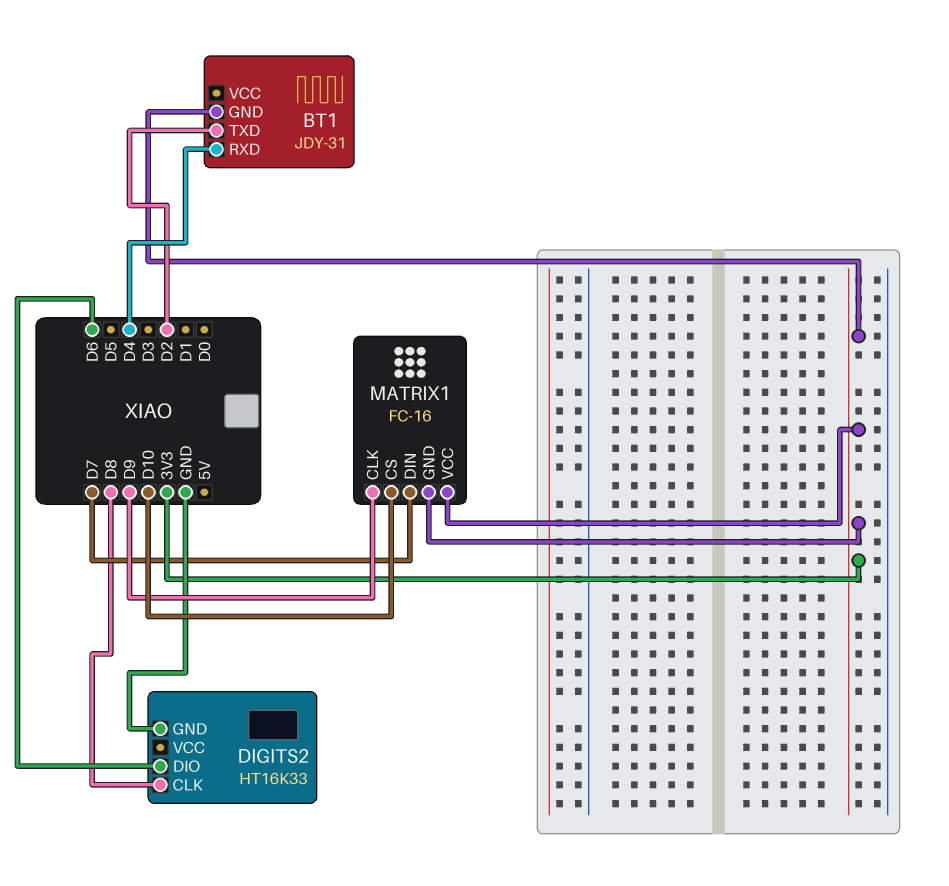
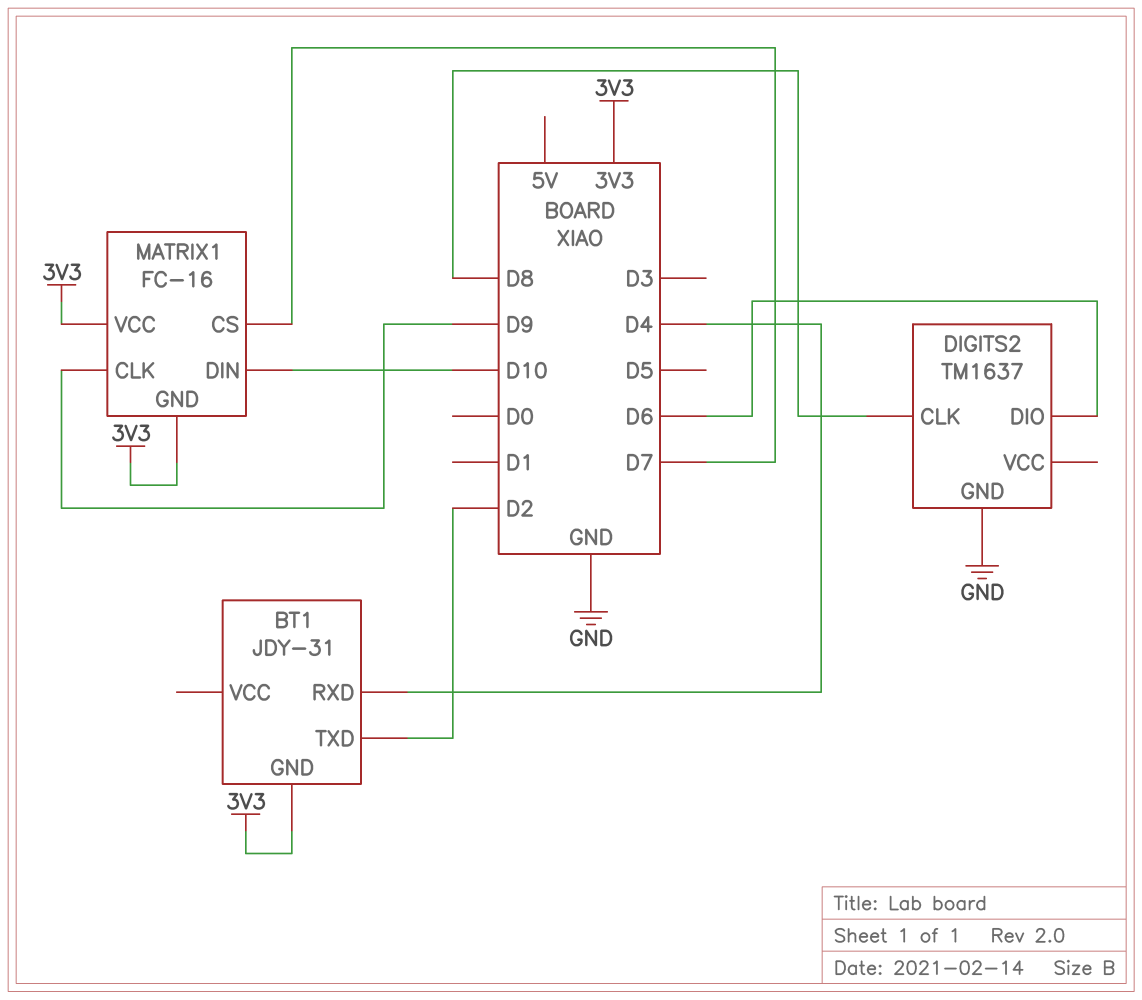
DIGITS2: HT16K33 -> TM1637
MATRIX1 pin CS: D10 -> D7
MATRIX1 pin DIN: D7 -> D10

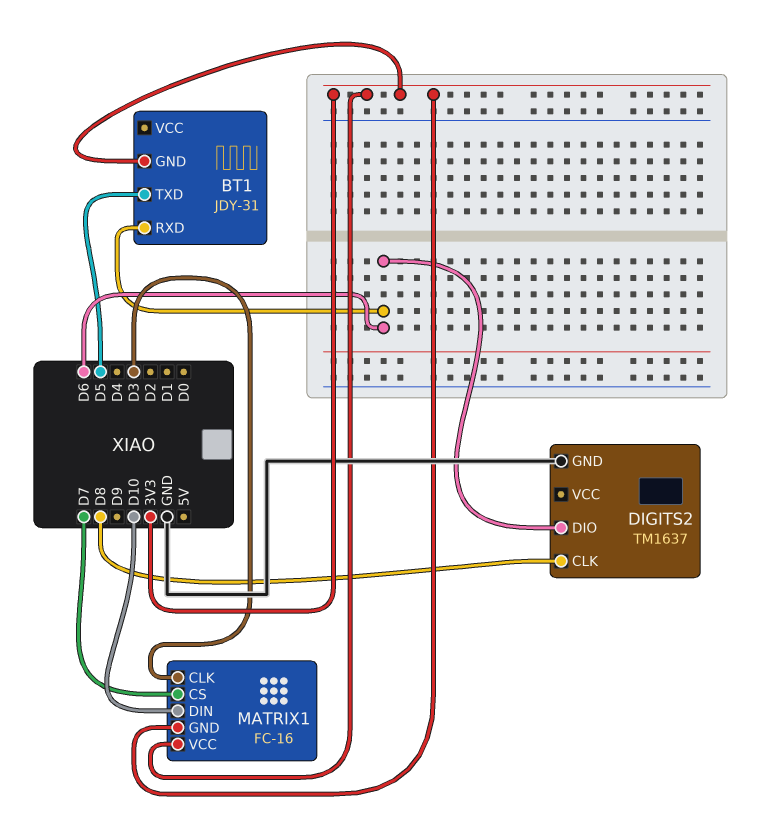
BT1 pin RXD: D4 -> D6
BT1 pin TXD: D2 -> D5
MATRIX1 pin CLK: D9 -> D3

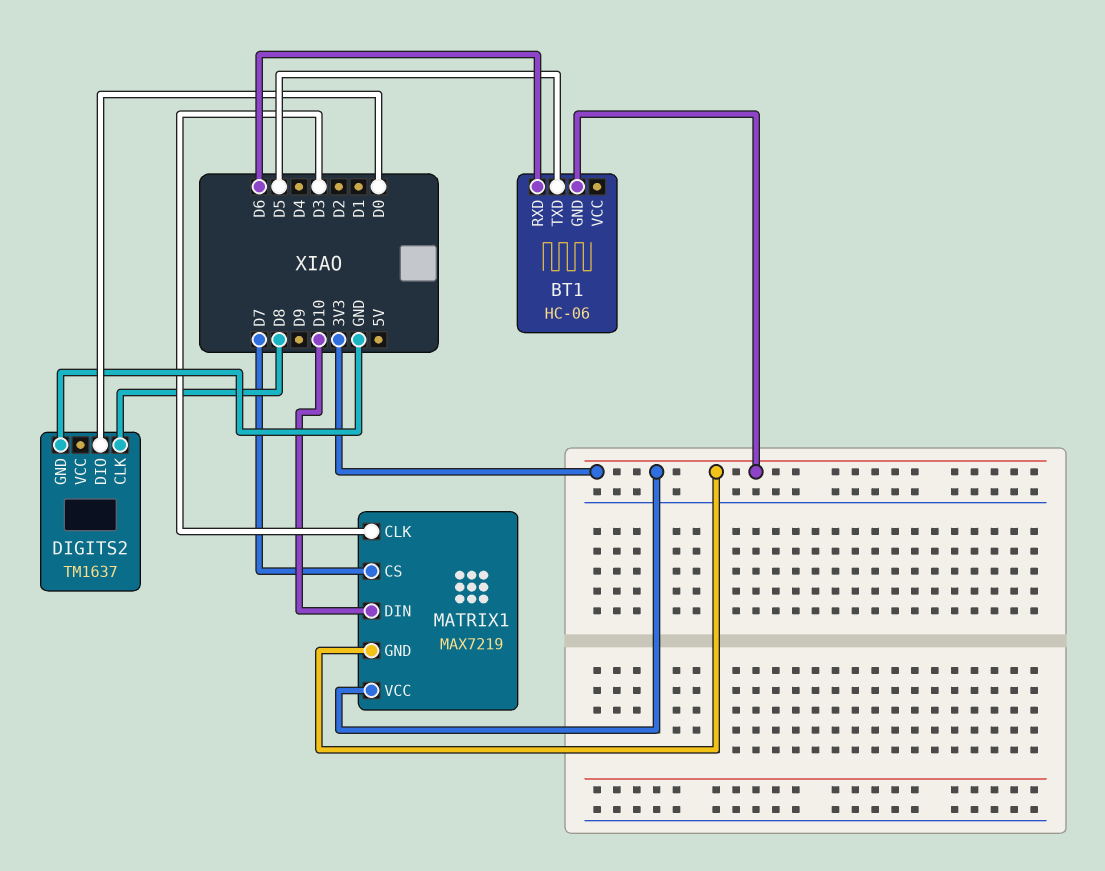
BT1: JDY-31 -> HC-06
DIGITS2 pin DIO: D6 -> D0
MATRIX1: FC-16 -> MAX7219

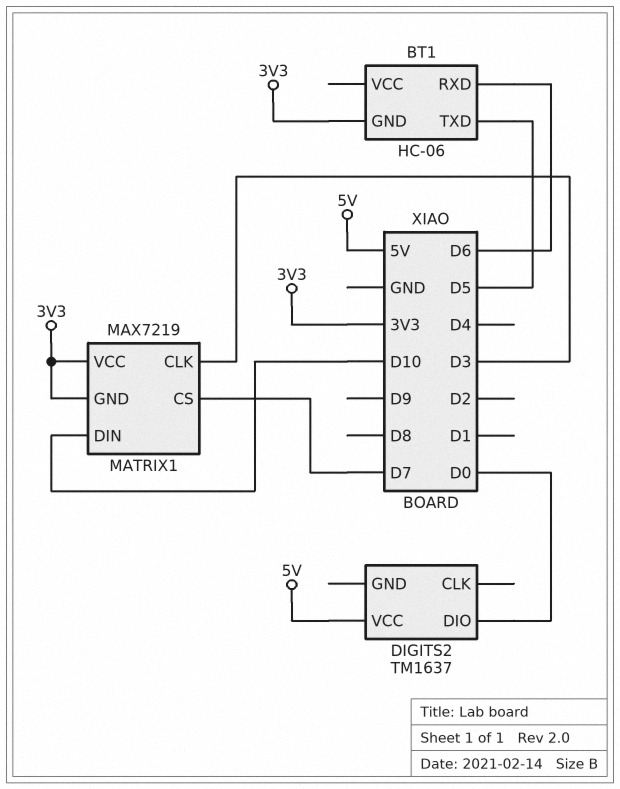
DIGITS2 pin CLK: D8 -> none
DIGITS2 pin GND: GND -> none
DIGITS2 pin VCC: none -> 5V

